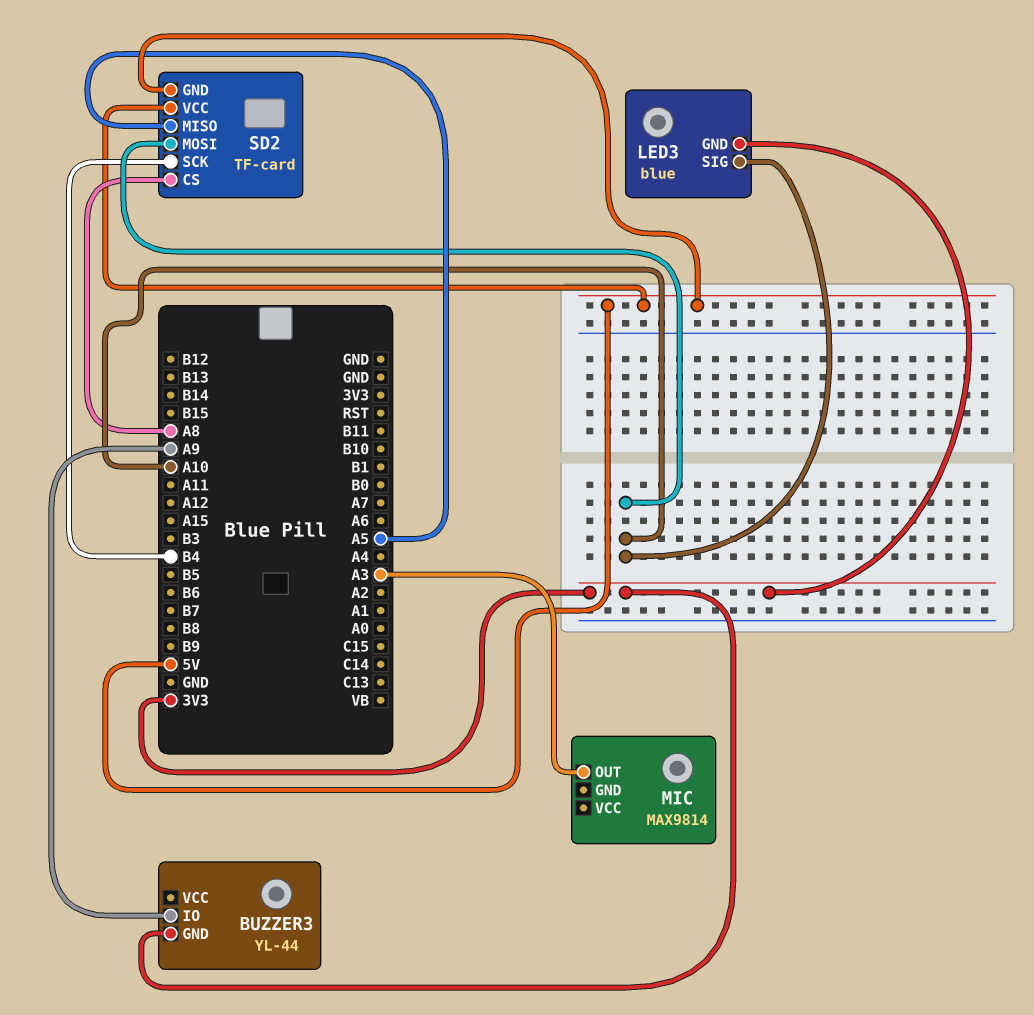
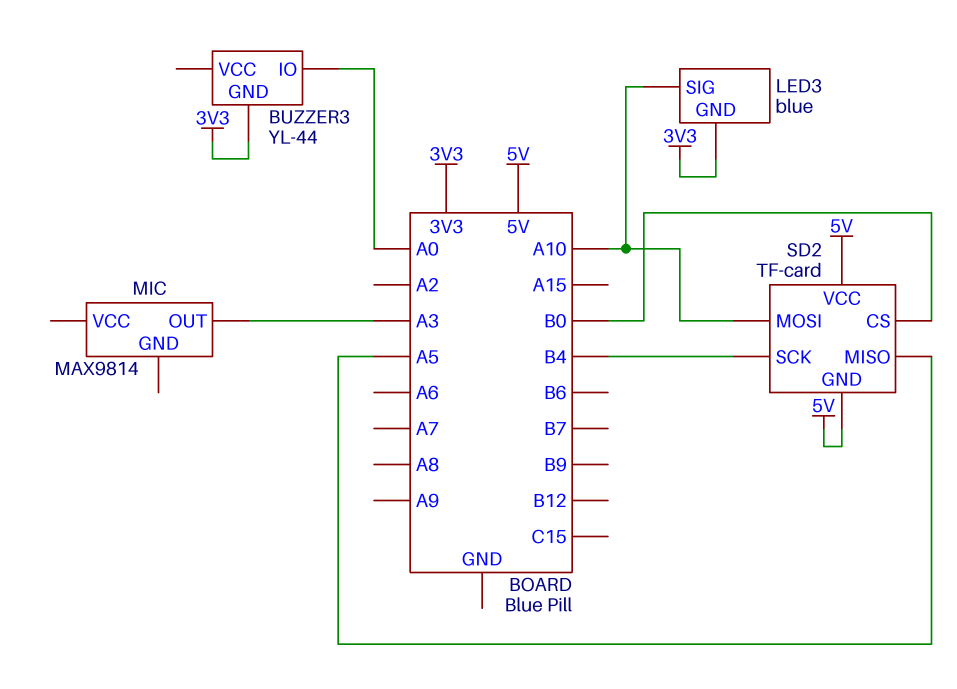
BUZZER3 pin IO: A9 -> A0
SD2 pin CS: A8 -> B0

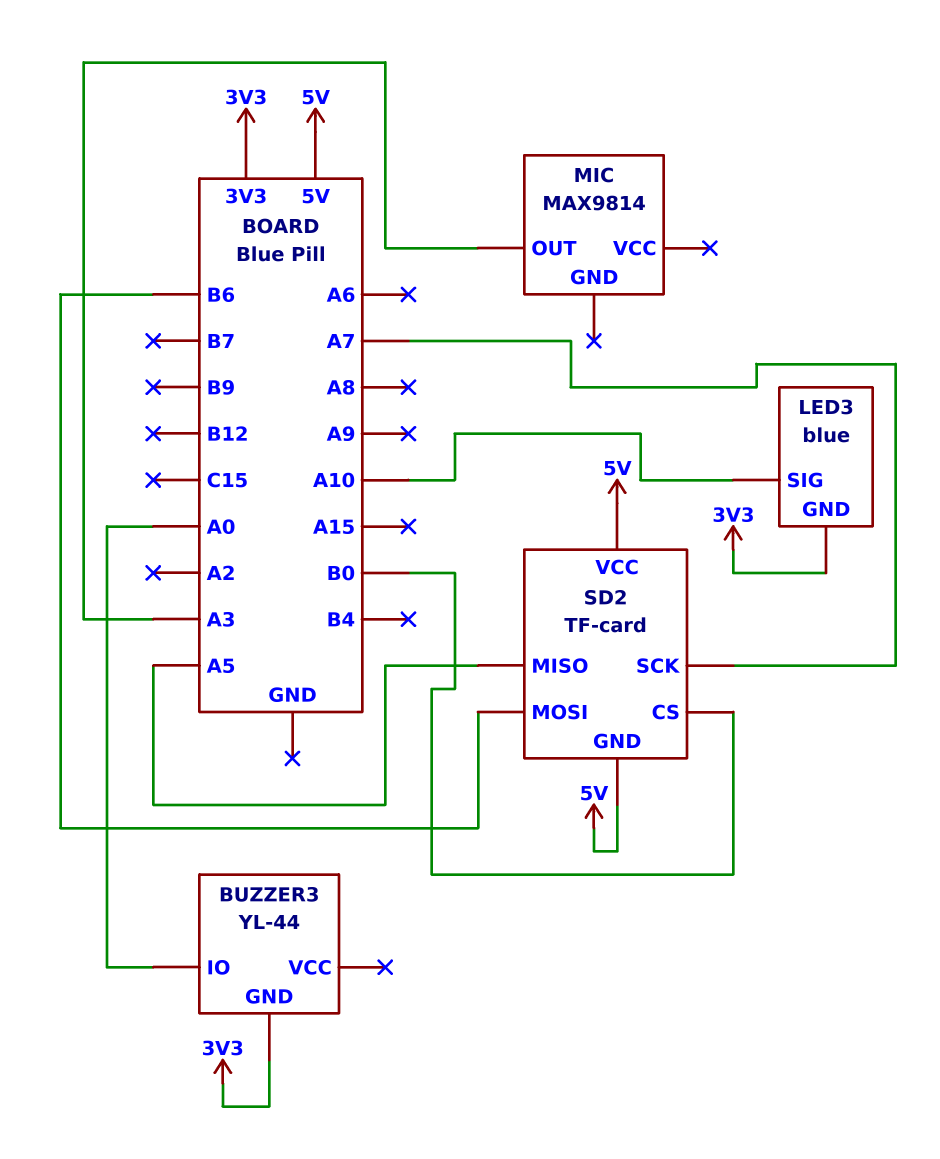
SD2 pin MOSI: A10 -> B6
SD2 pin SCK: B4 -> A7

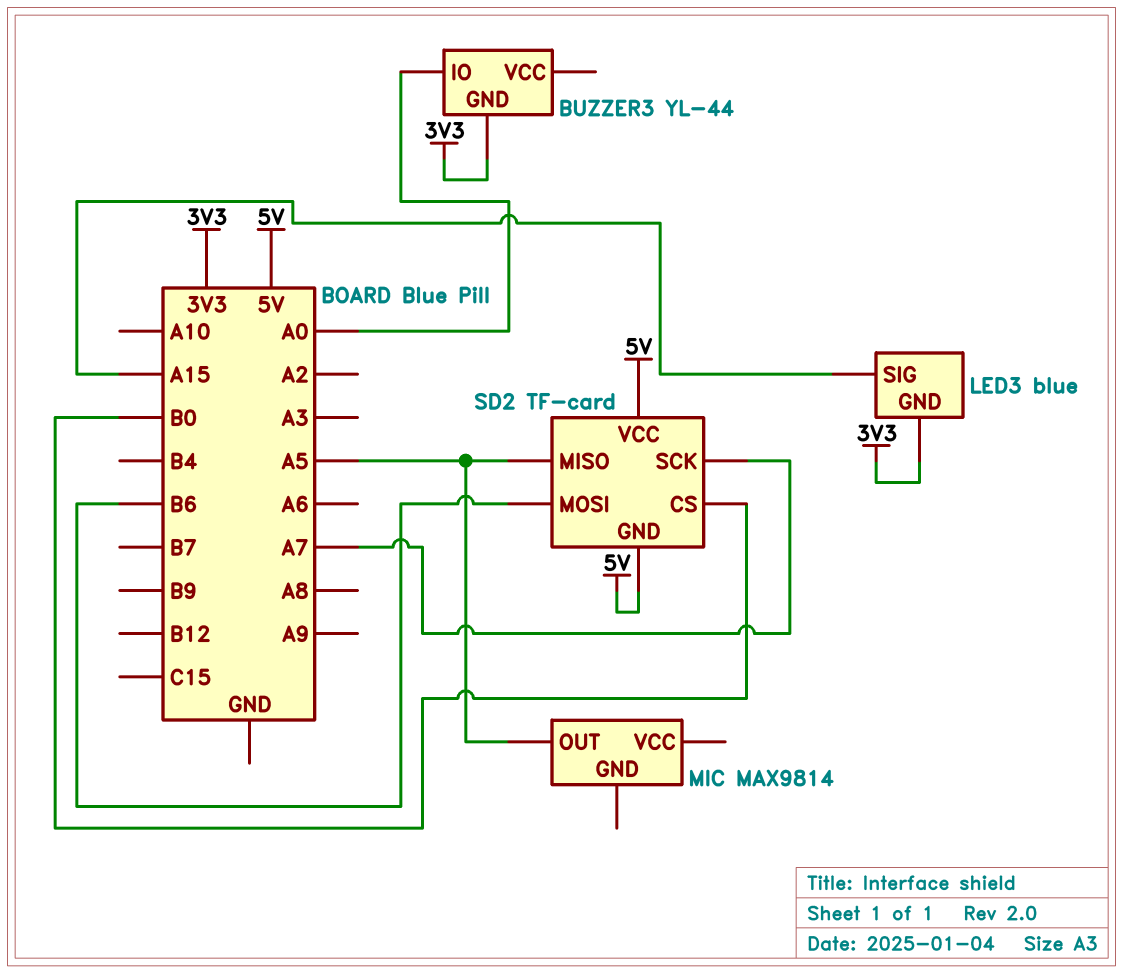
LED3 pin SIG: A10 -> A15
MIC pin OUT: A3 -> A5

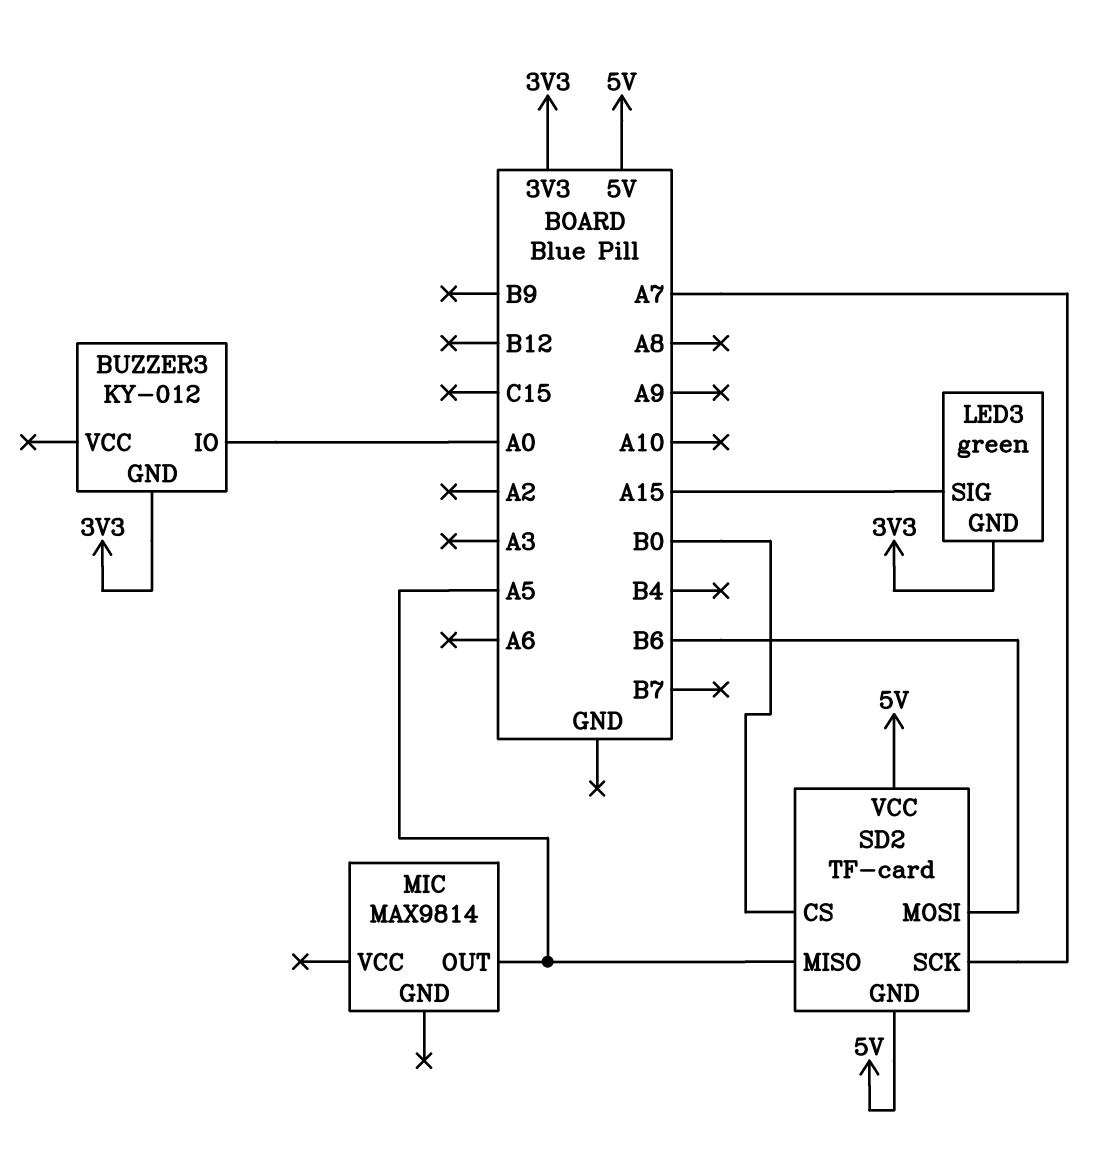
BUZZER3: YL-44 -> KY-012
LED3: blue -> green

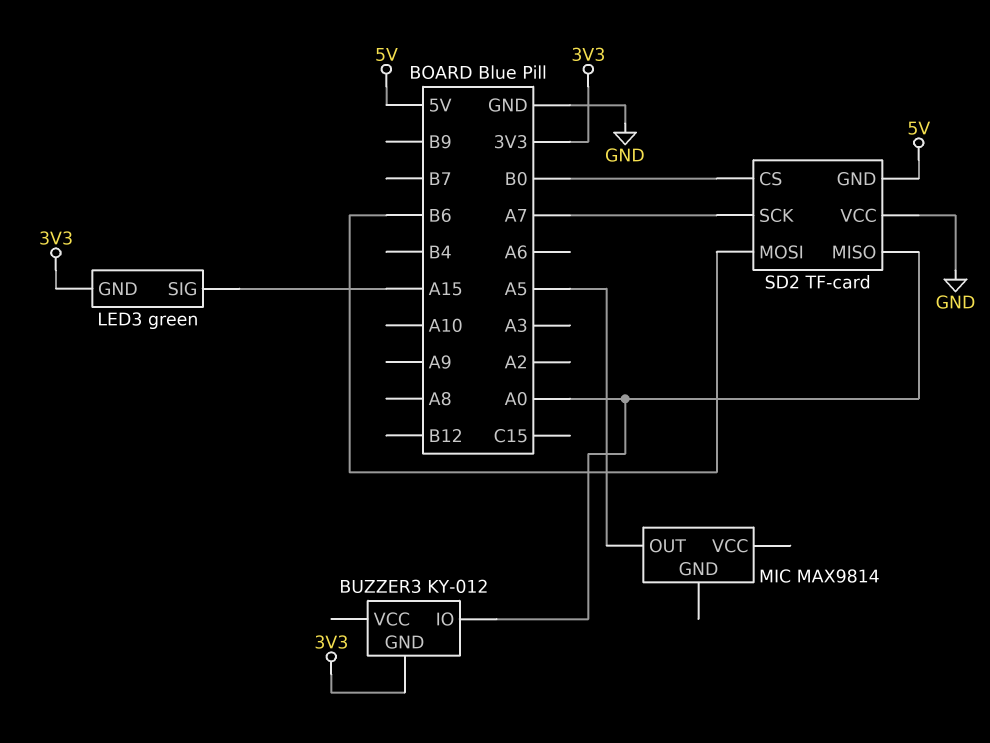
SD2 pin MISO: A5 -> A0
SD2 pin VCC: 5V -> GND

